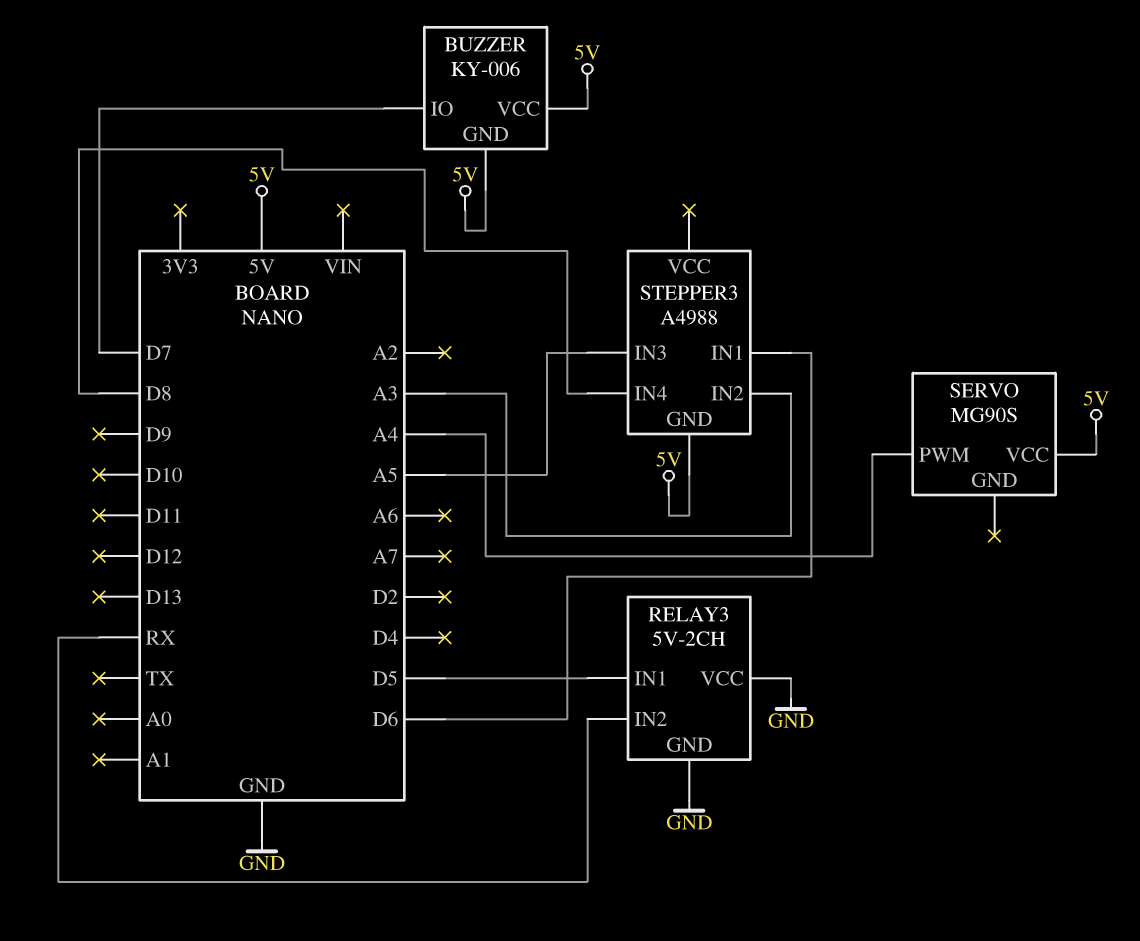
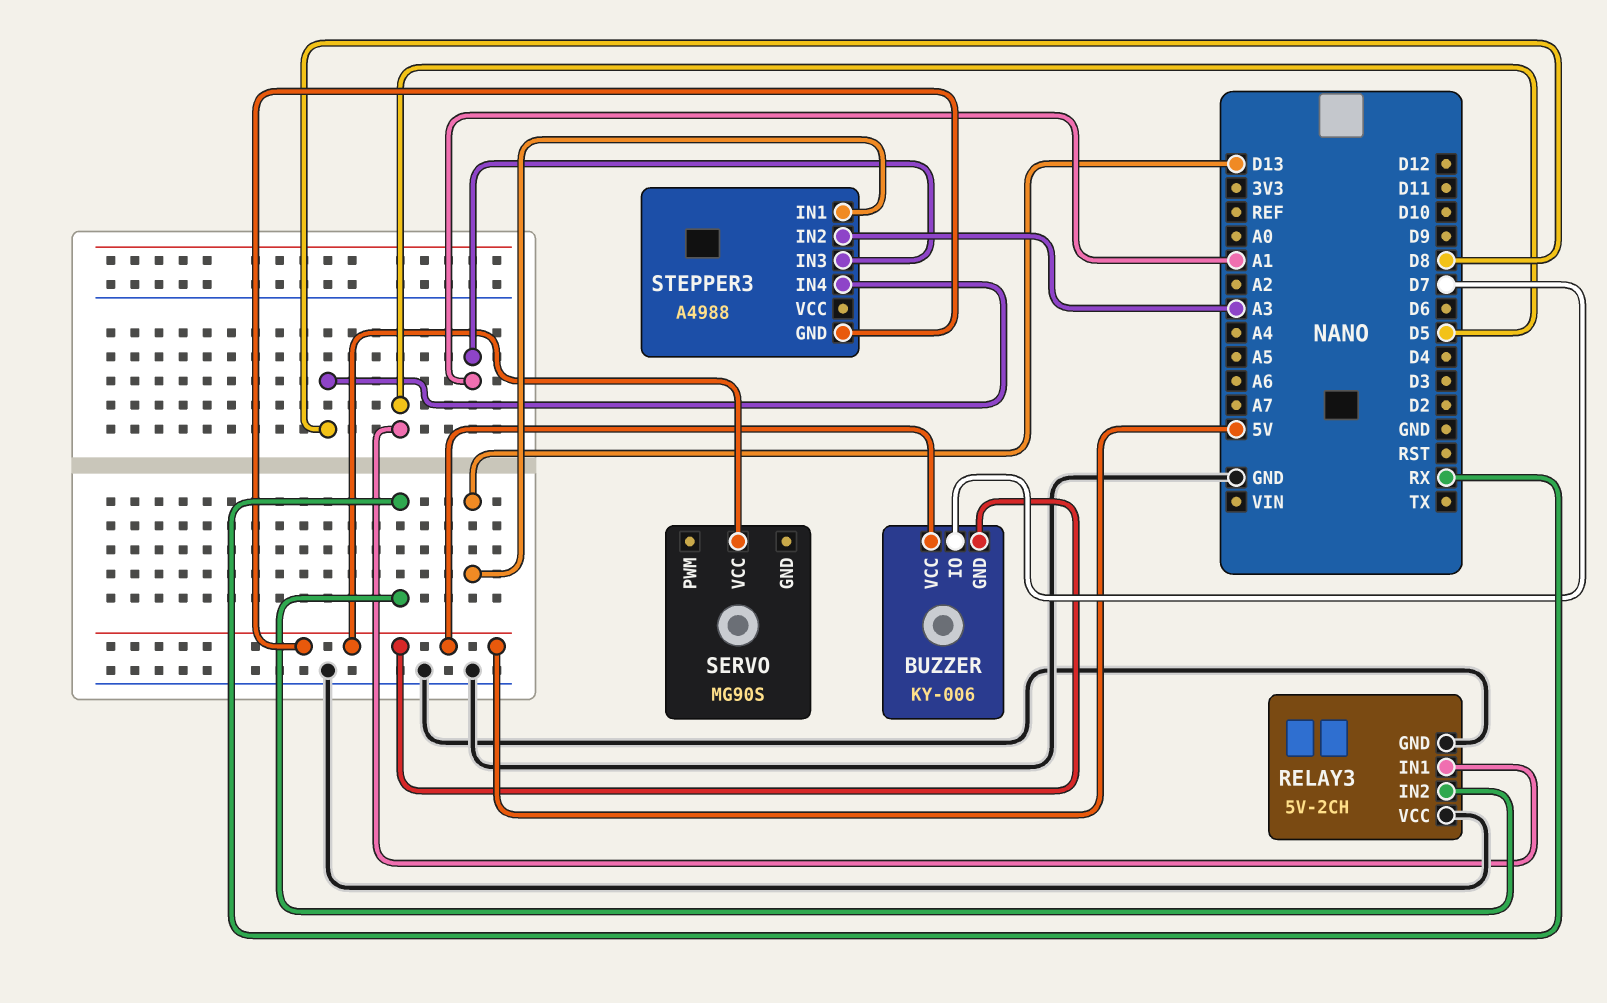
SERVO pin PWM: A4 -> none
STEPPER3 pin IN1: D6 -> D13
STEPPER3 pin IN3: A5 -> A1

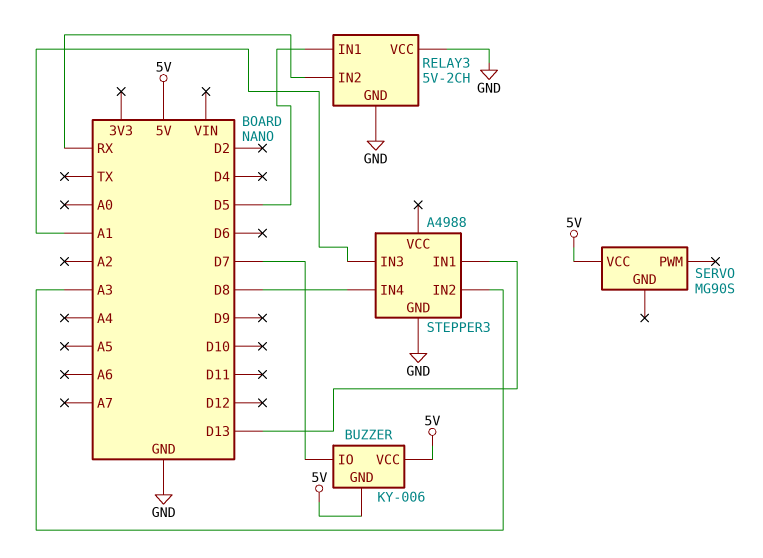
STEPPER3 pin GND: 5V -> GND

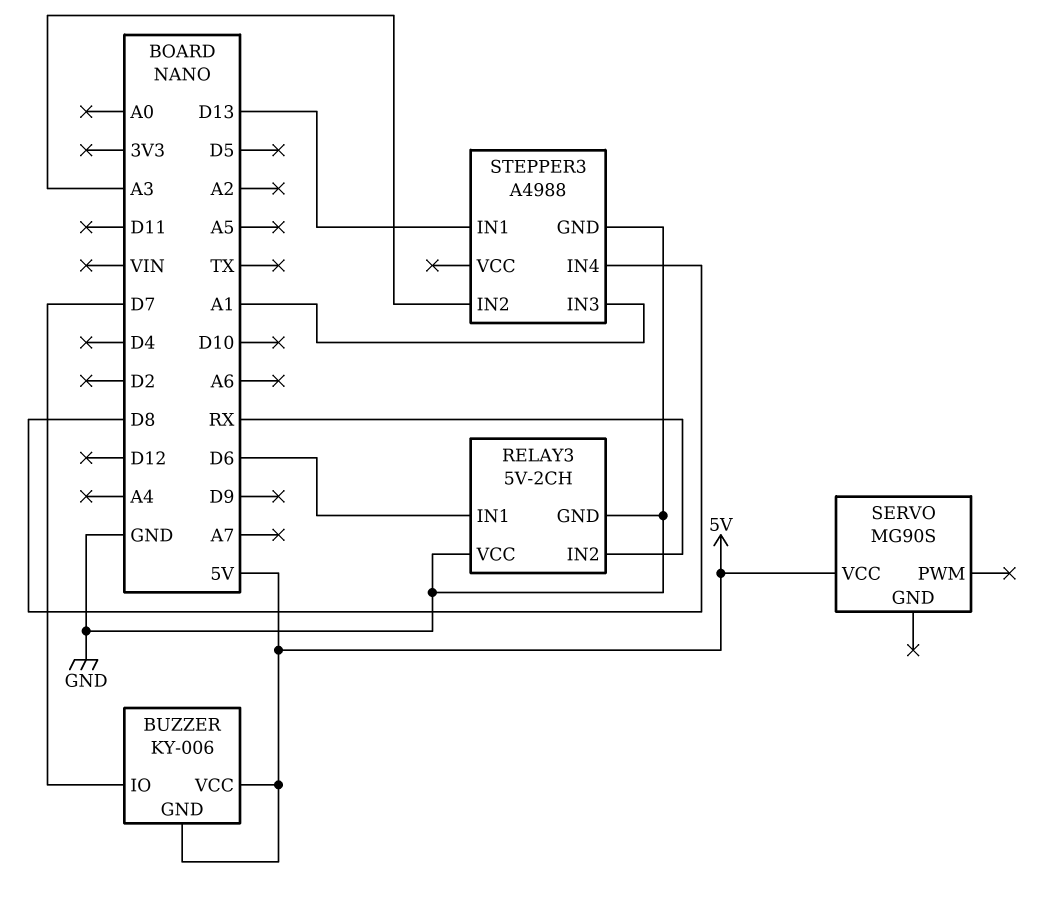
RELAY3 pin IN1: D5 -> D6

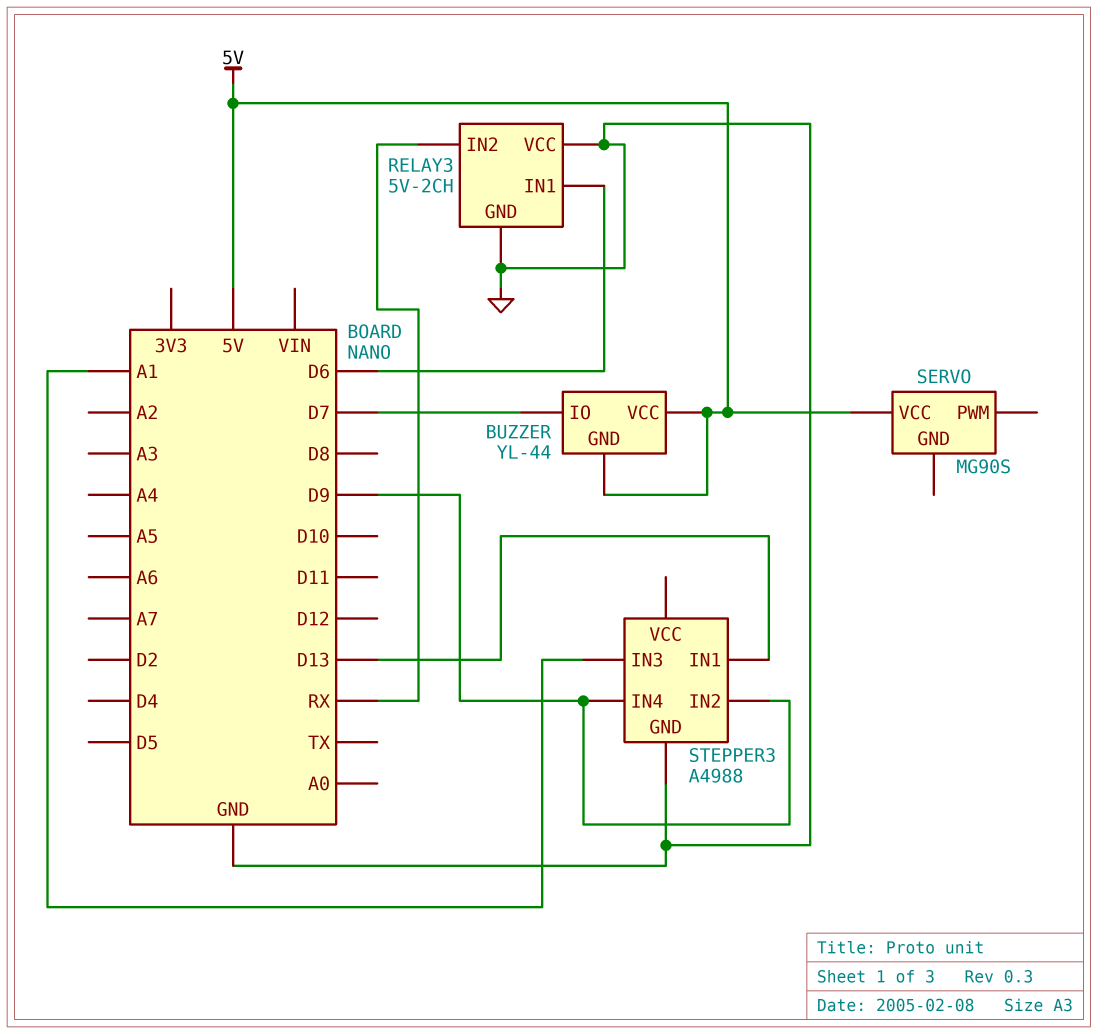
BUZZER: KY-006 -> YL-44
STEPPER3 pin IN2: A3 -> D9
STEPPER3 pin IN4: D8 -> D9

